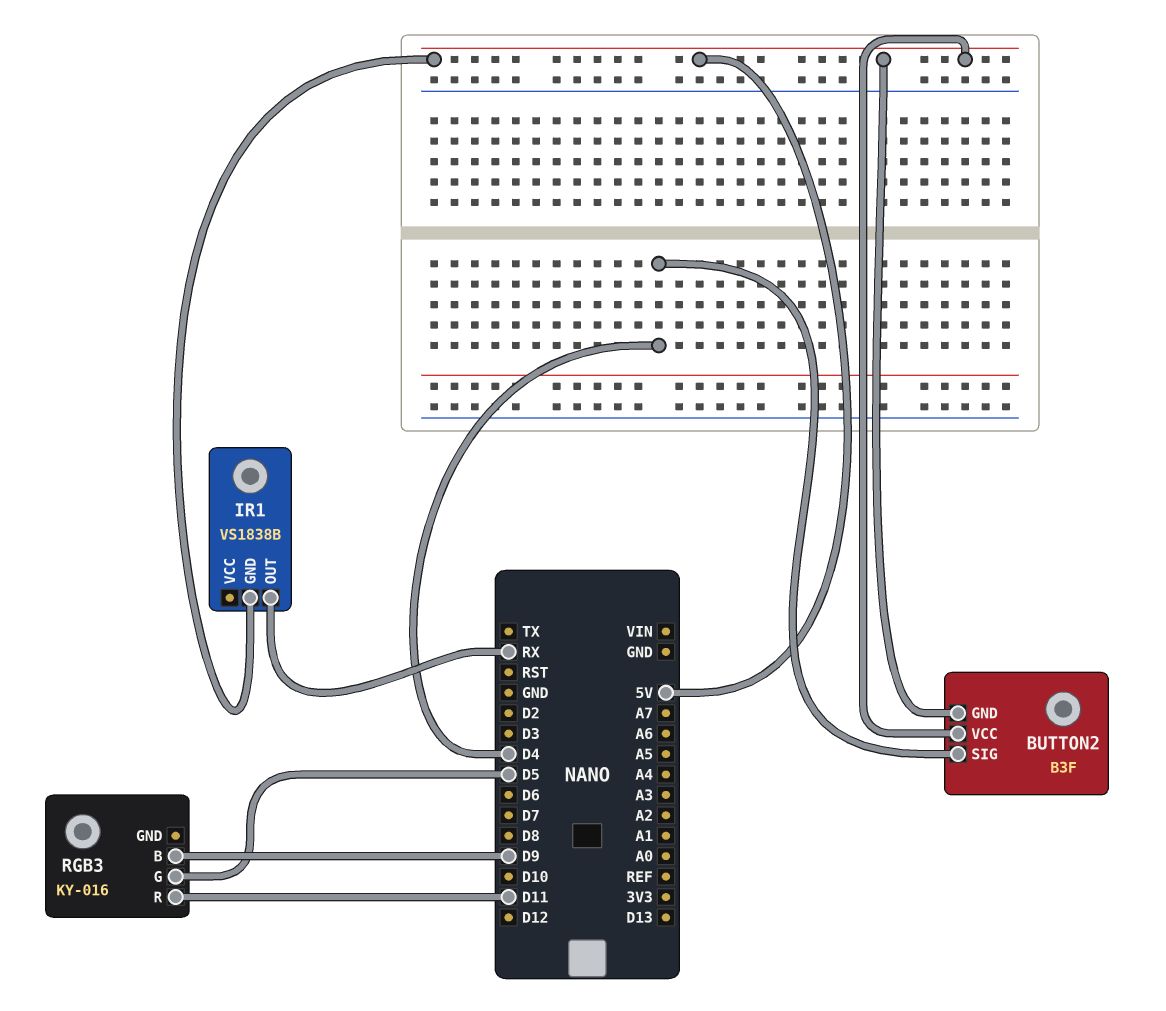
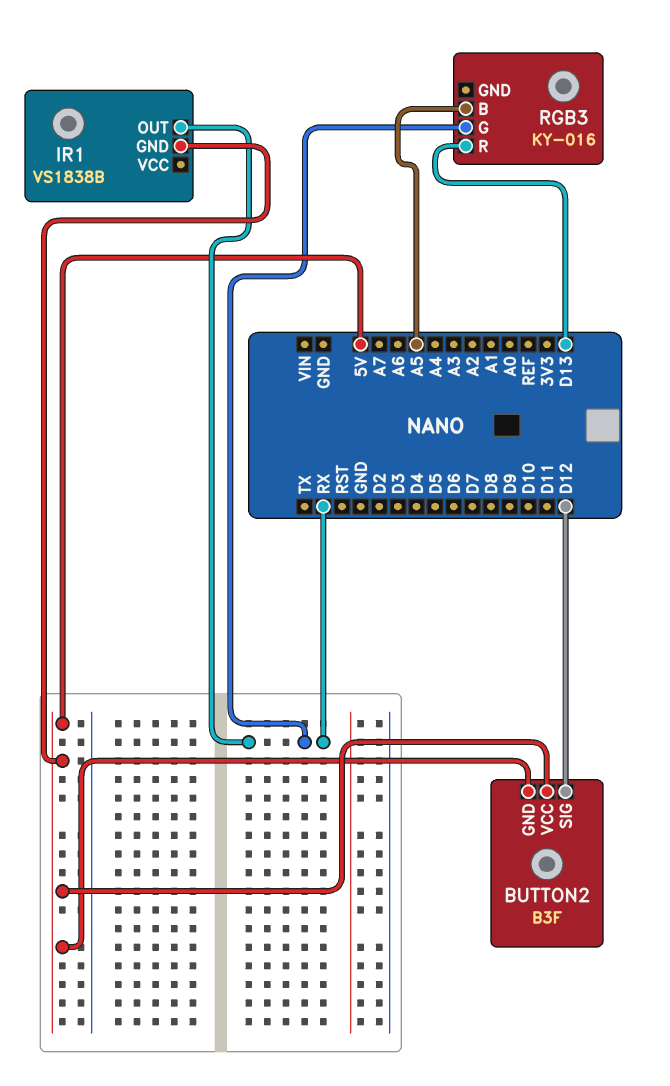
BUTTON2 pin SIG: D4 -> D12
RGB3 pin B: D9 -> A5
RGB3 pin G: D5 -> RX
RGB3 pin R: D11 -> D13

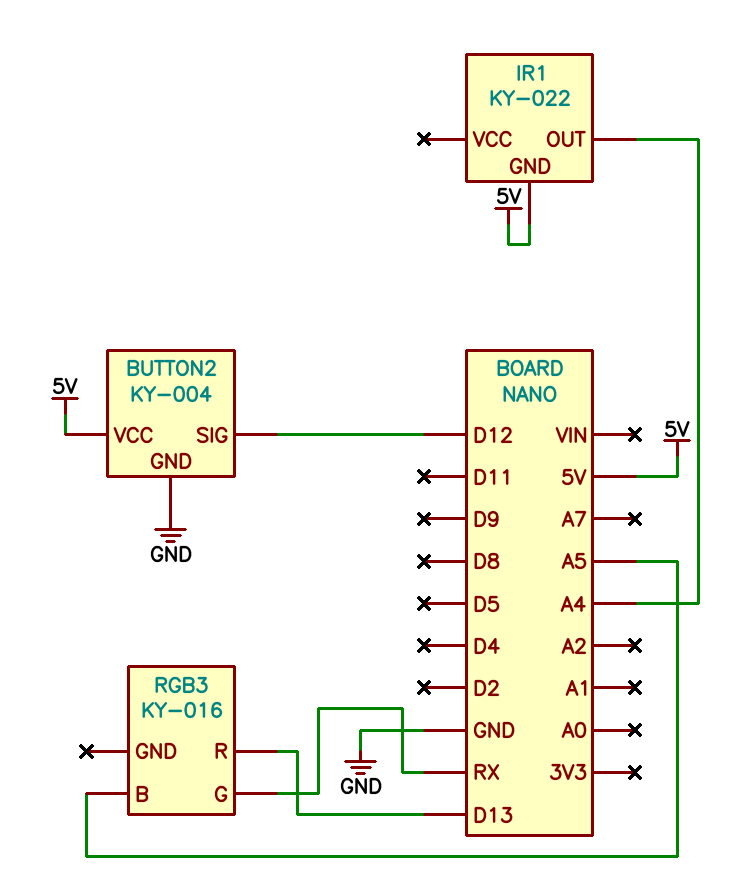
BUTTON2: B3F -> KY-004
BUTTON2 pin GND: 5V -> GND
IR1: VS1838B -> KY-022
IR1 pin OUT: RX -> A4

